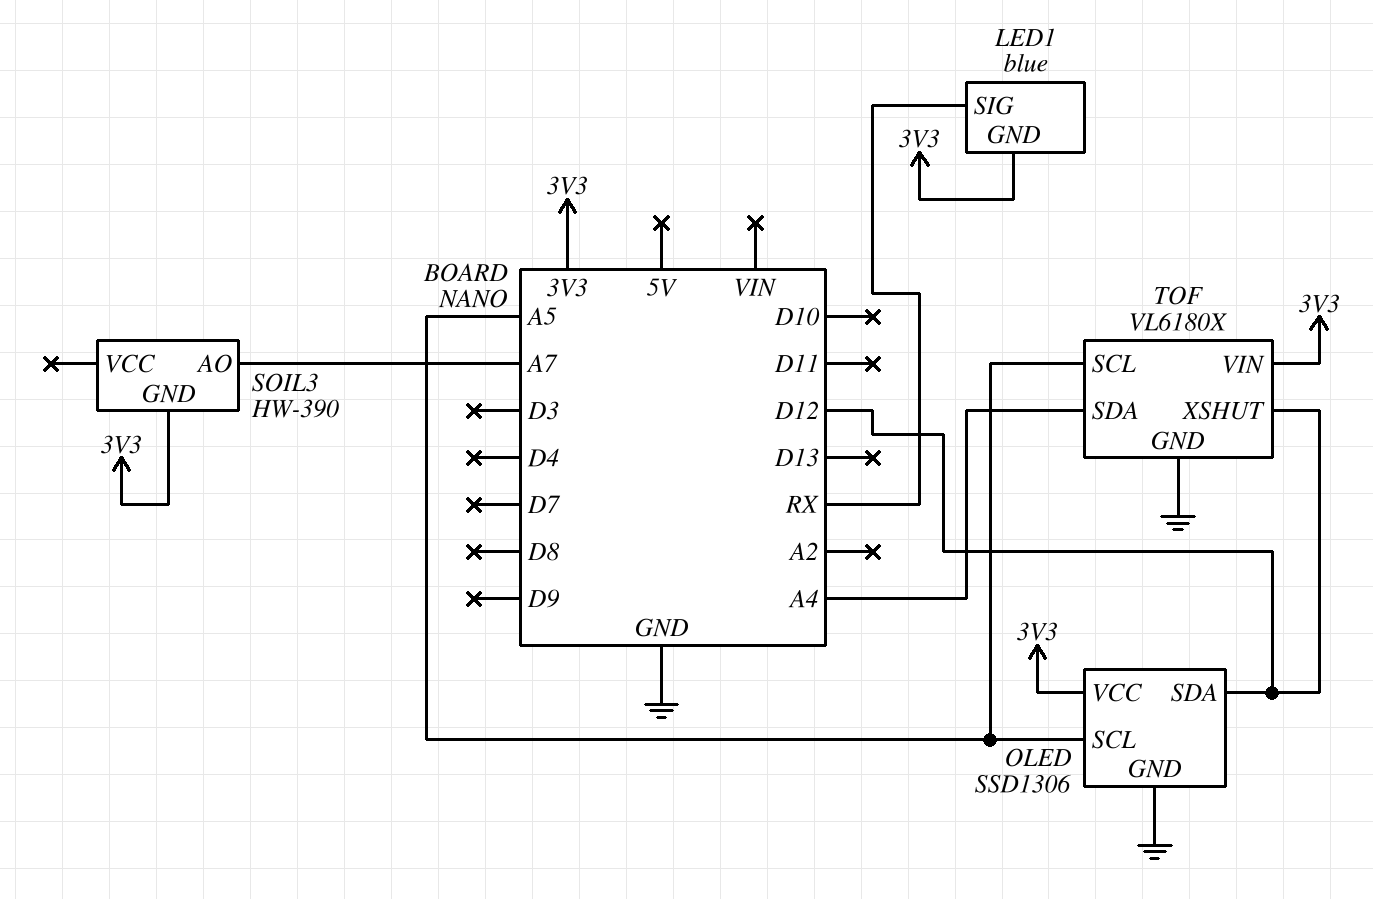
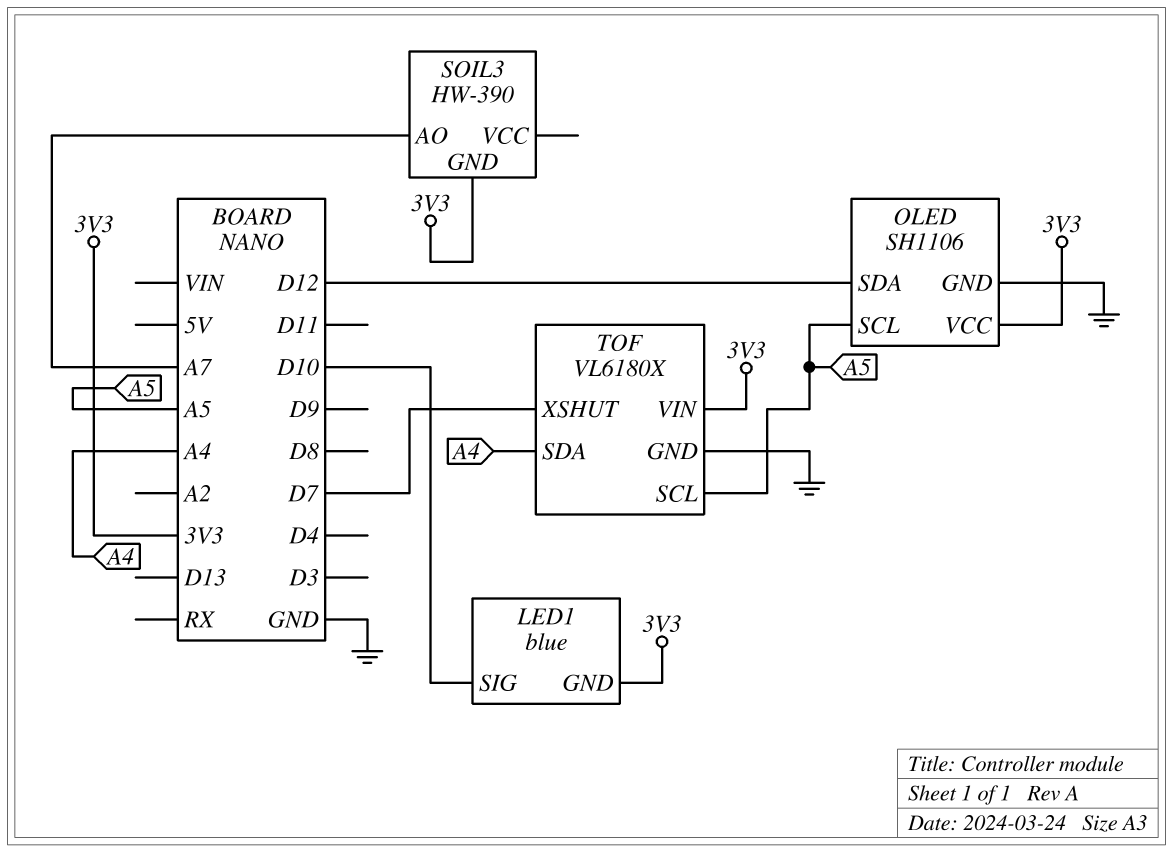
LED1 pin SIG: RX -> D10
OLED: SSD1306 -> SH1106
TOF pin XSHUT: D12 -> D7

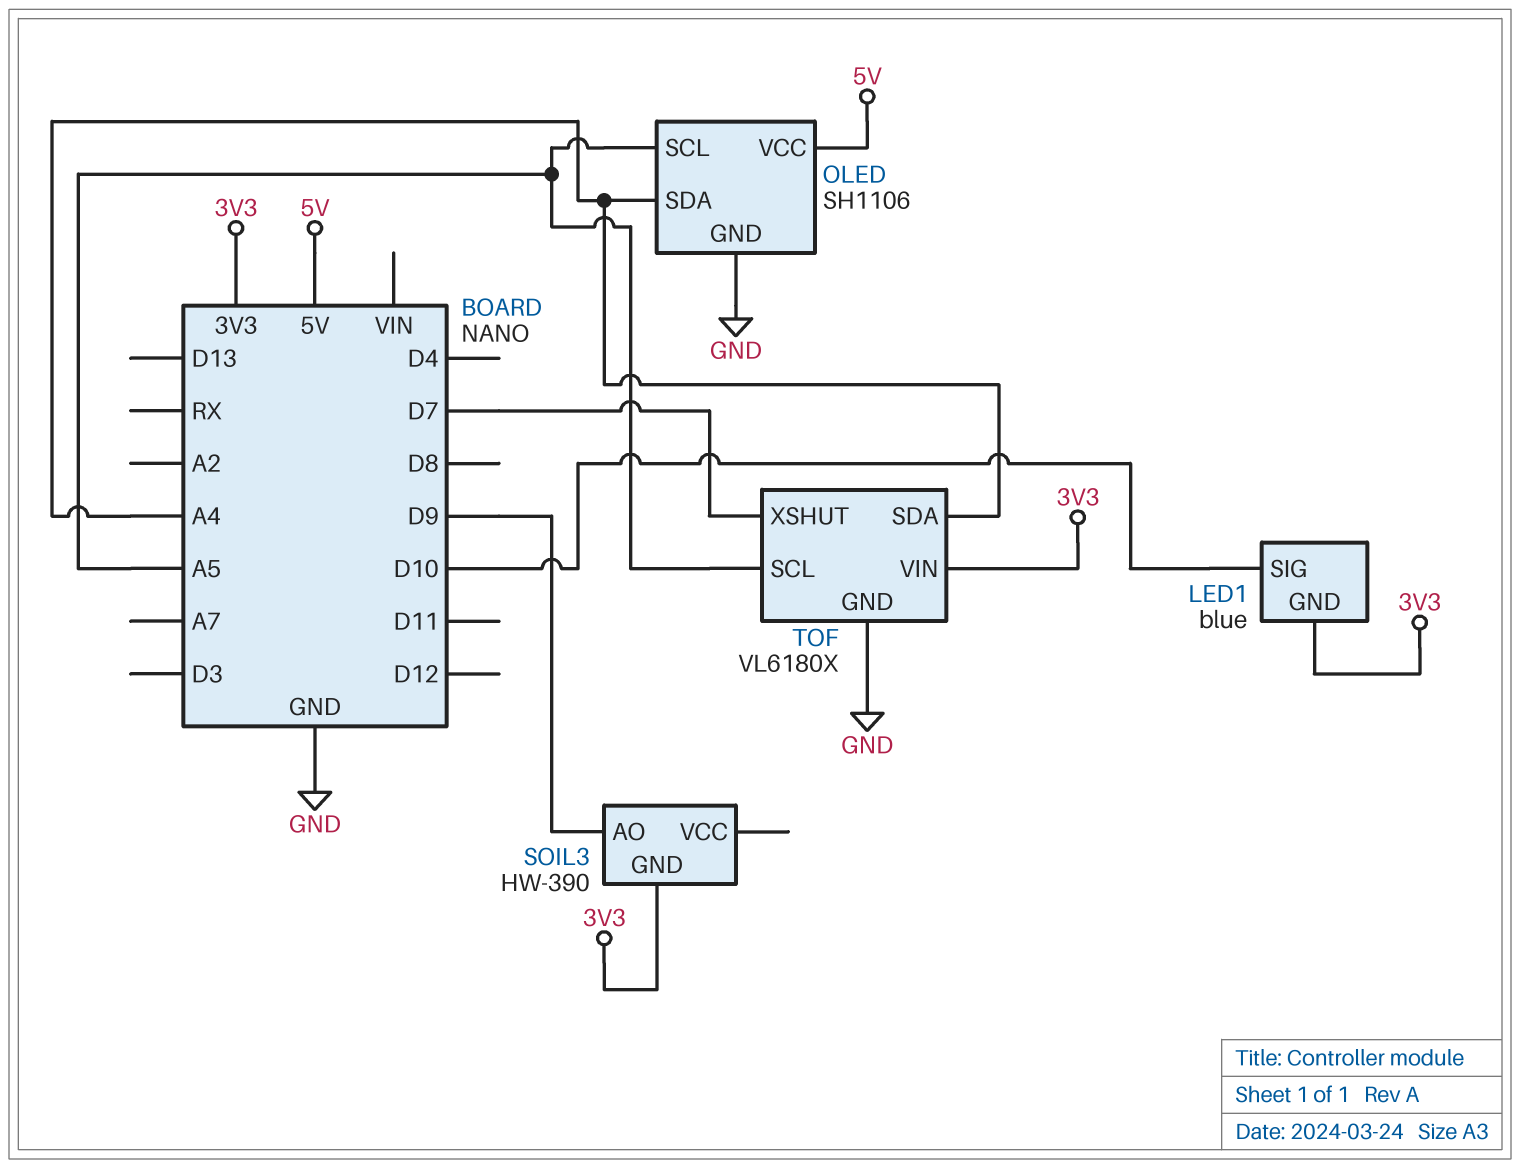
OLED pin SDA: D12 -> A4
OLED pin VCC: 3V3 -> 5V
SOIL3 pin AO: A7 -> D9

